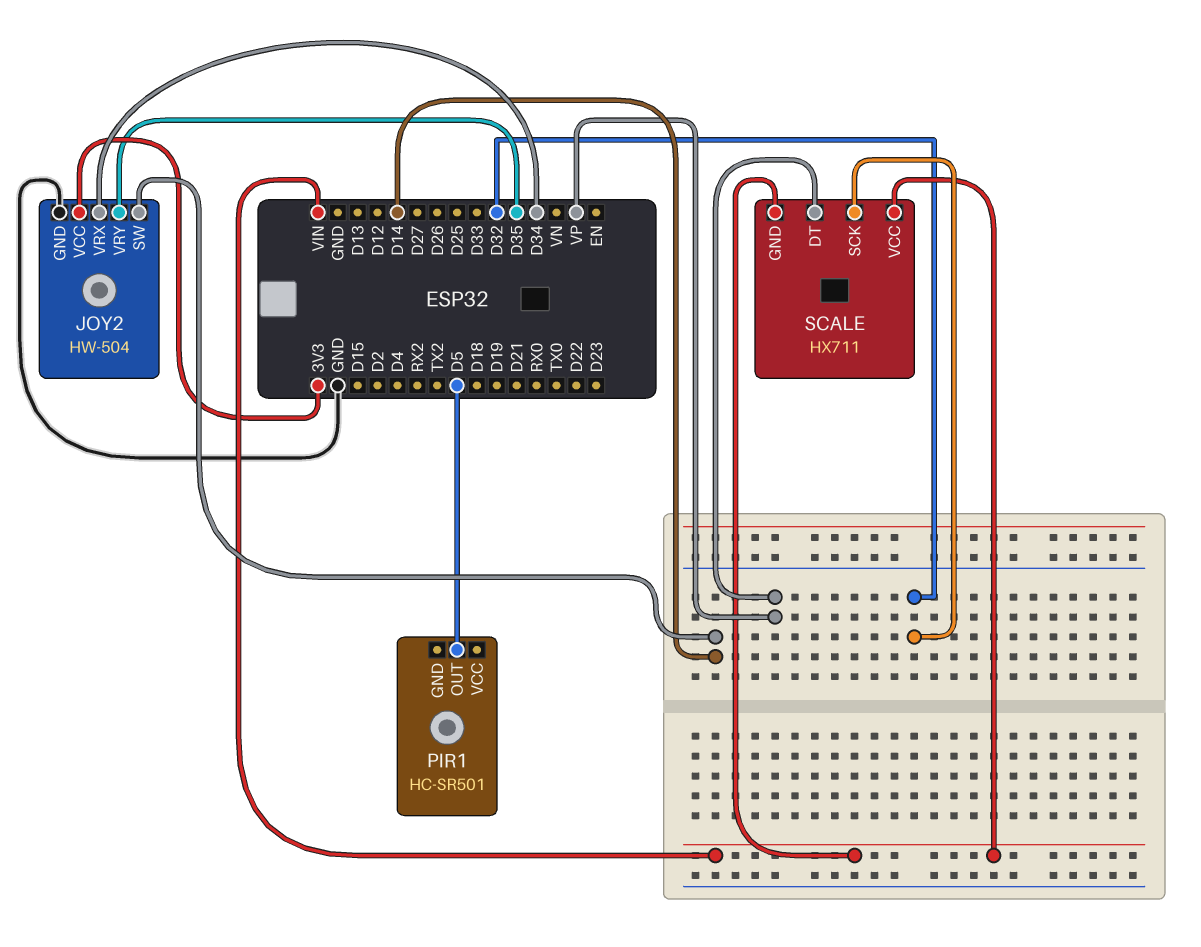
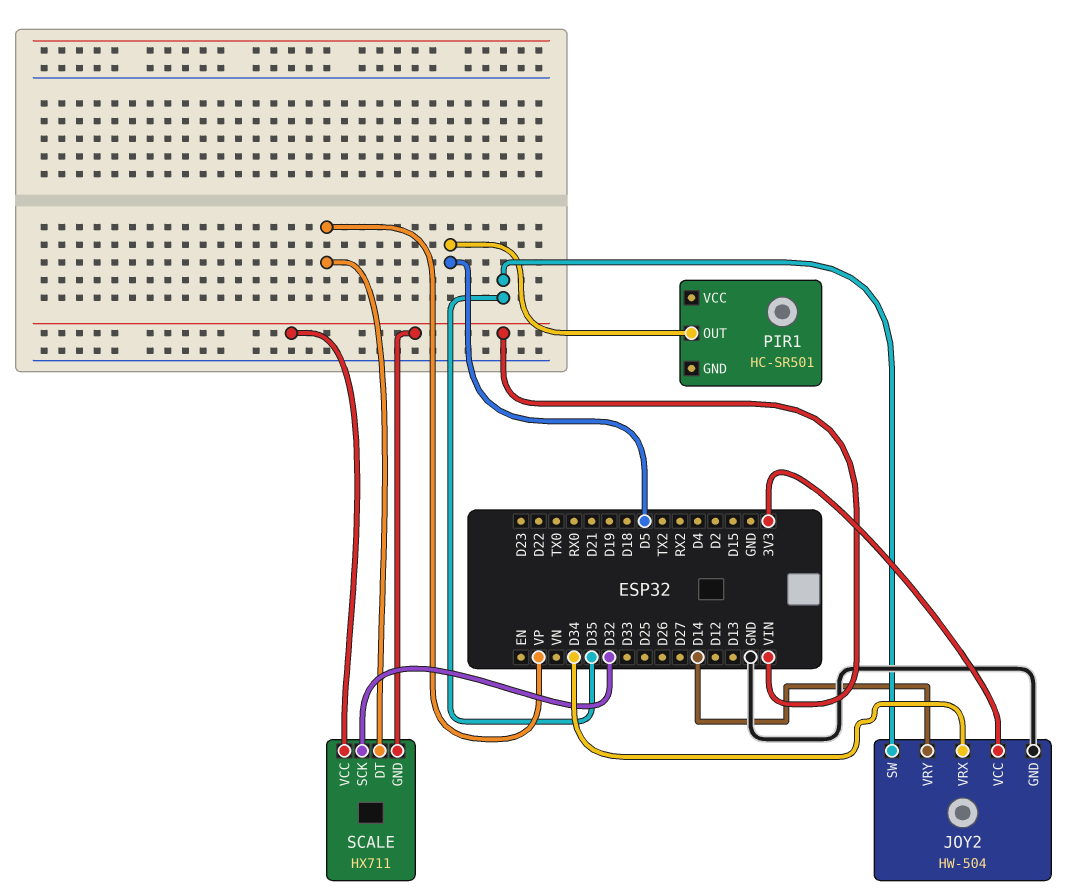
JOY2 pin SW: D14 -> D35
JOY2 pin VRY: D35 -> D14

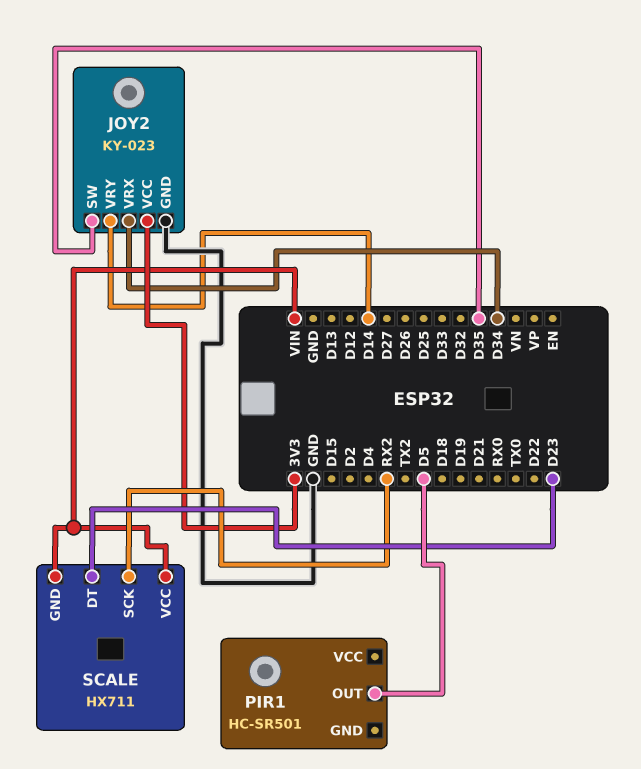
JOY2: HW-504 -> KY-023
SCALE pin DT: VP -> D23
SCALE pin SCK: D32 -> RX2

